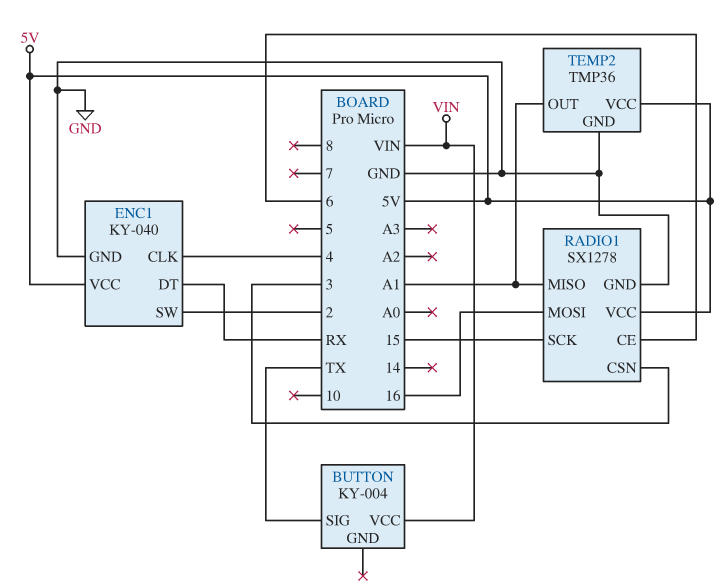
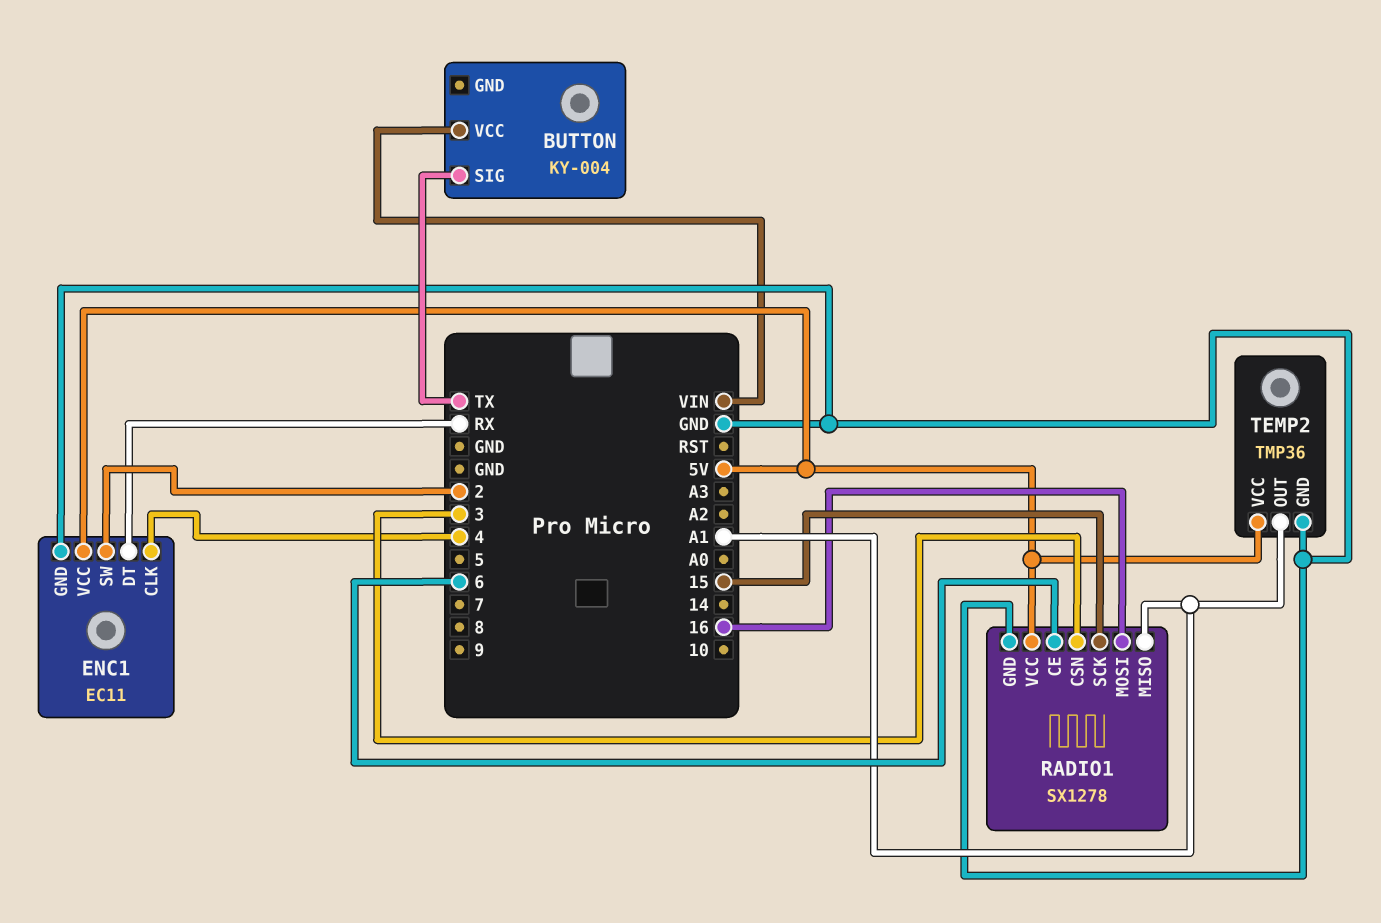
ENC1: KY-040 -> EC11

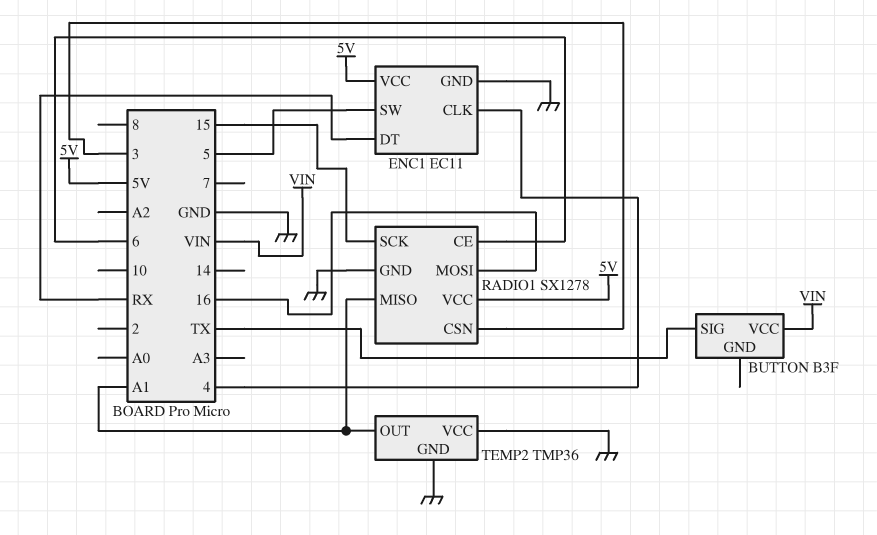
BUTTON: KY-004 -> B3F
ENC1 pin SW: 2 -> 5
TEMP2 pin VCC: 5V -> GND

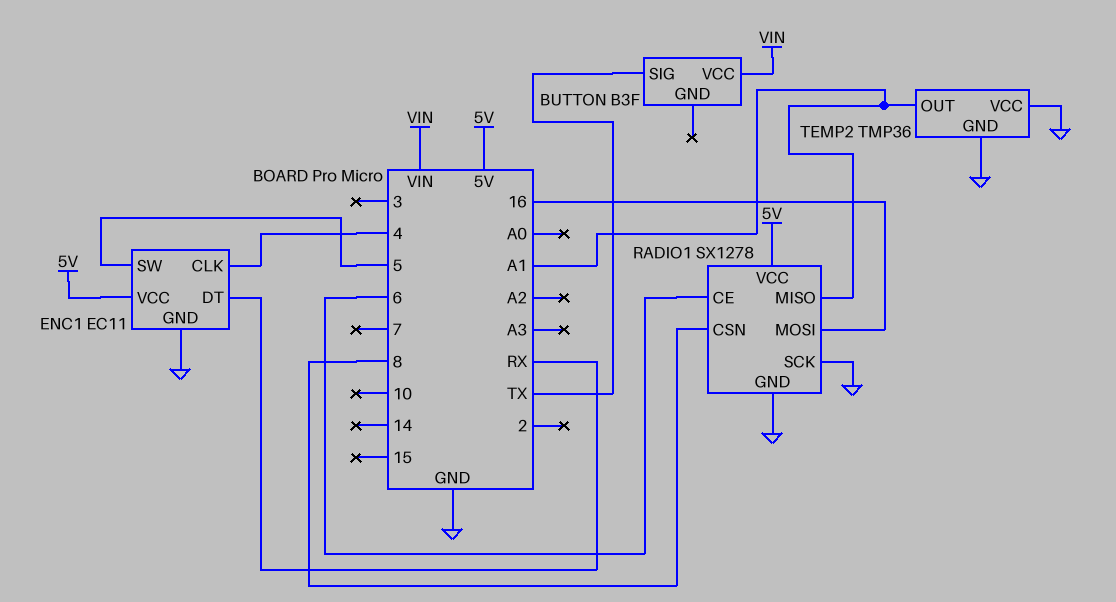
RADIO1 pin CSN: 3 -> 8
RADIO1 pin SCK: 15 -> GND

